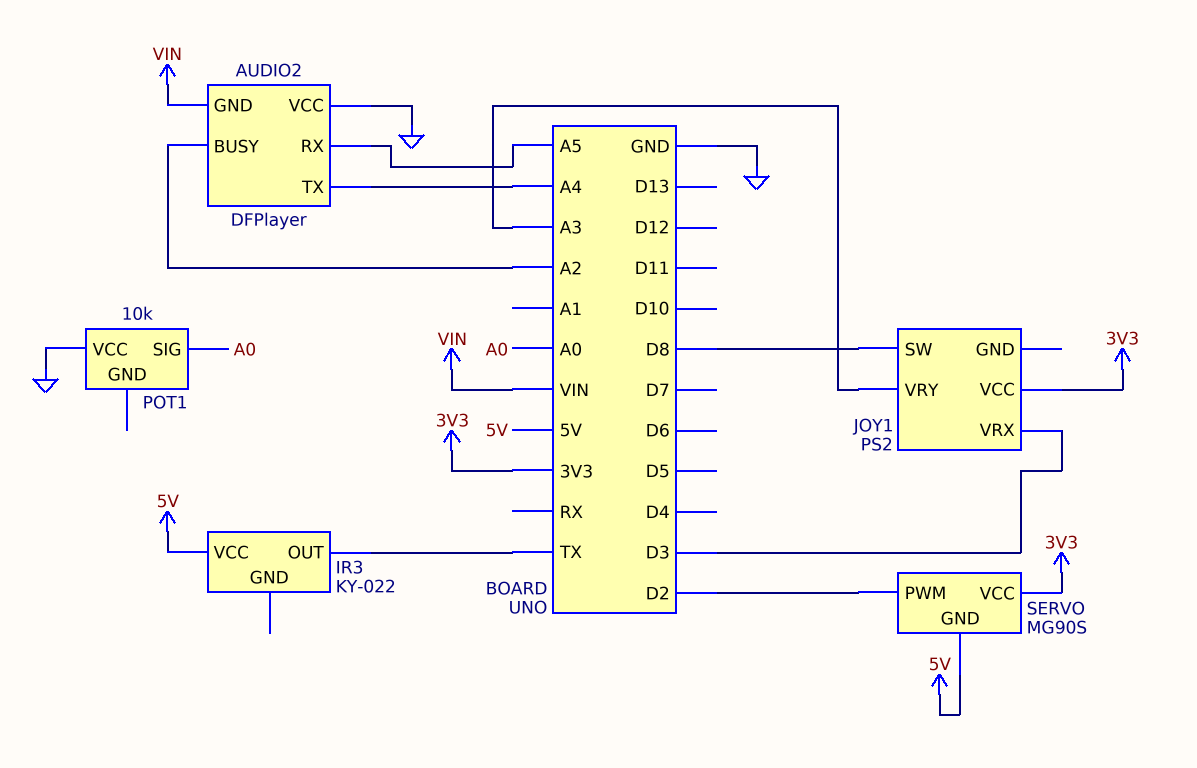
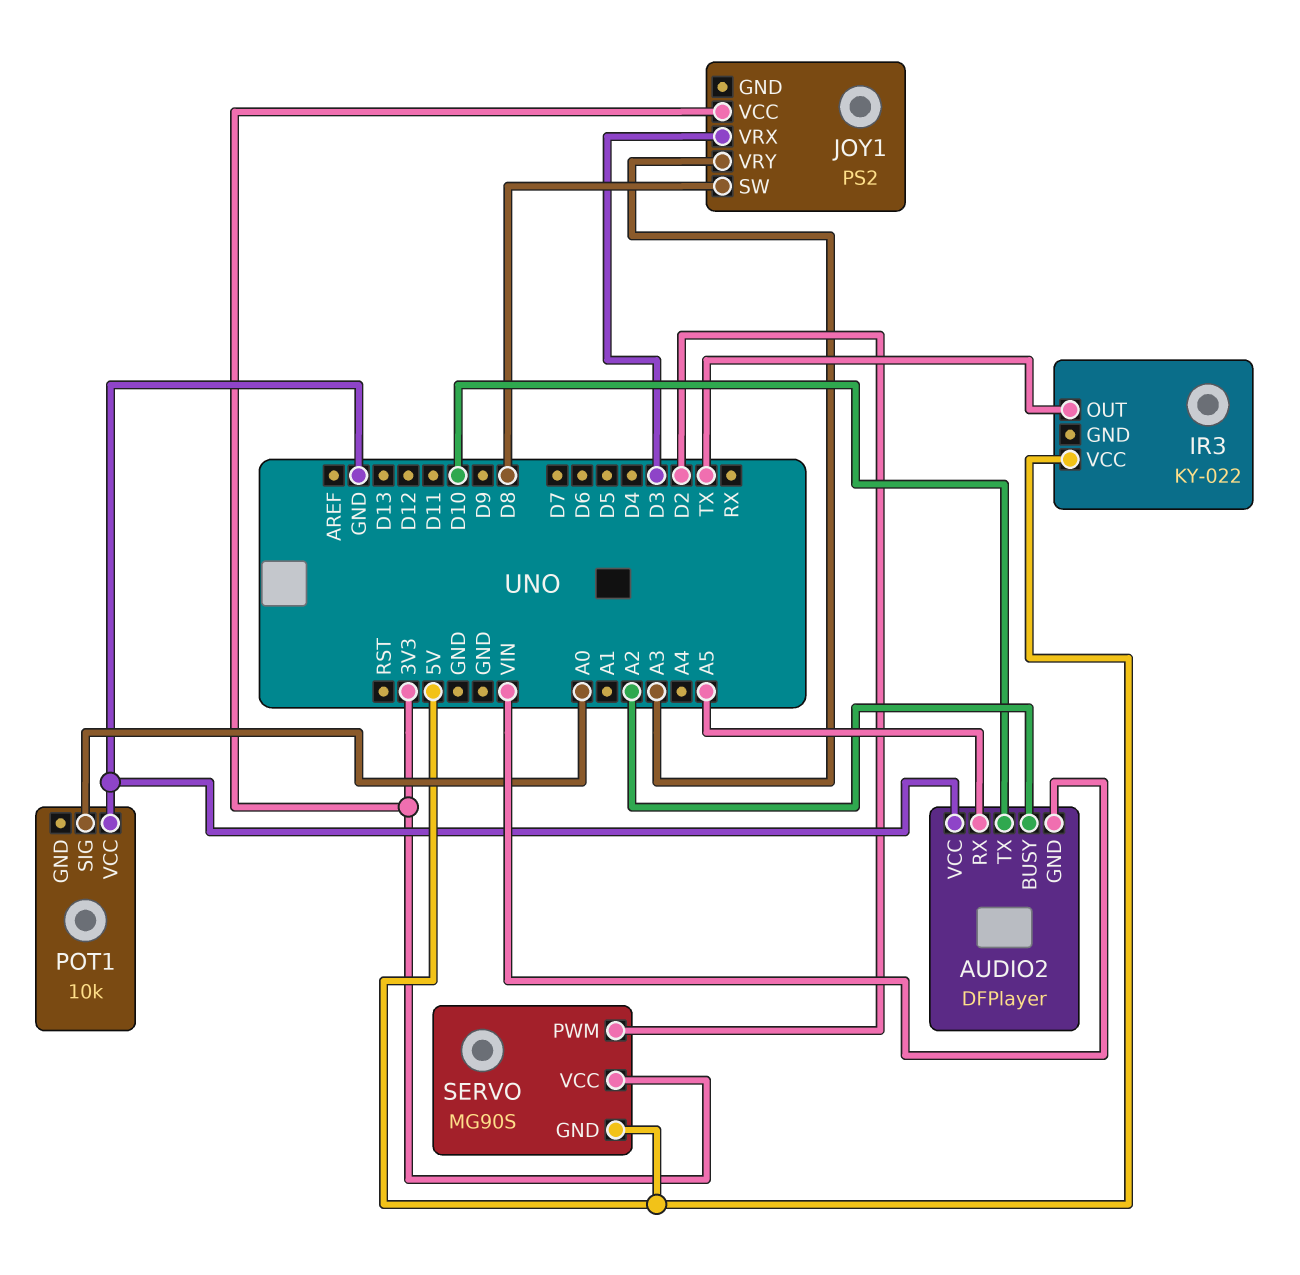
AUDIO2 pin TX: A4 -> D10

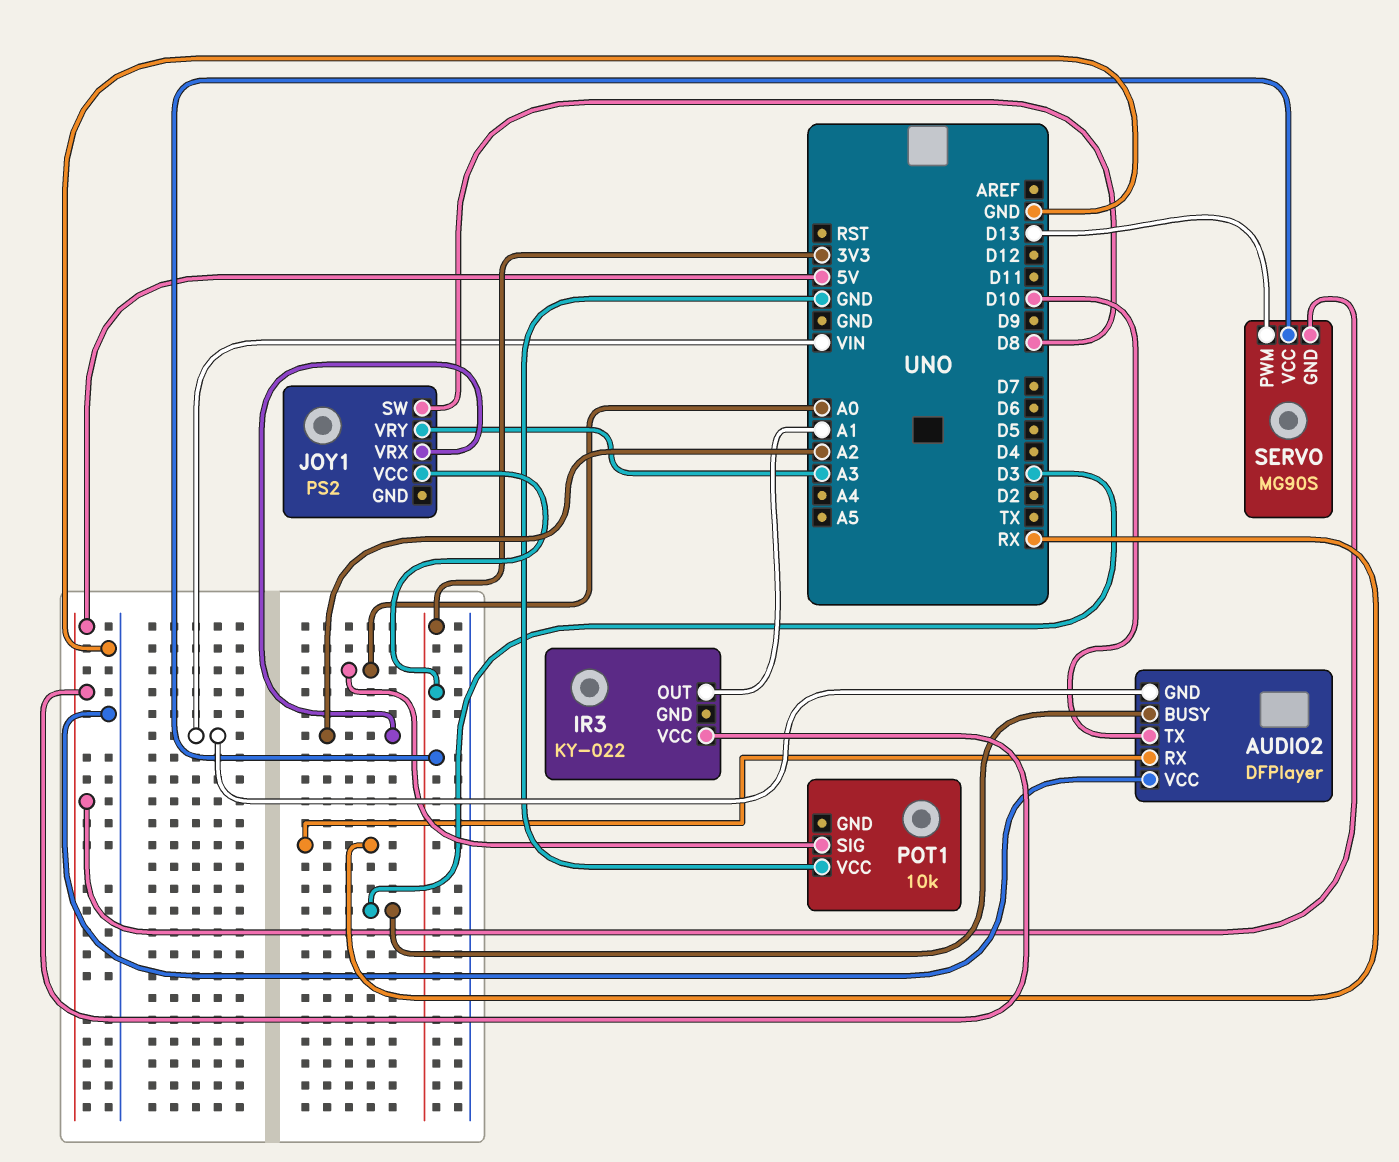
AUDIO2 pin BUSY: A2 -> D3
AUDIO2 pin RX: A5 -> RX
IR3 pin OUT: TX -> A1
JOY1 pin VRX: D3 -> A2
SERVO pin PWM: D2 -> D13

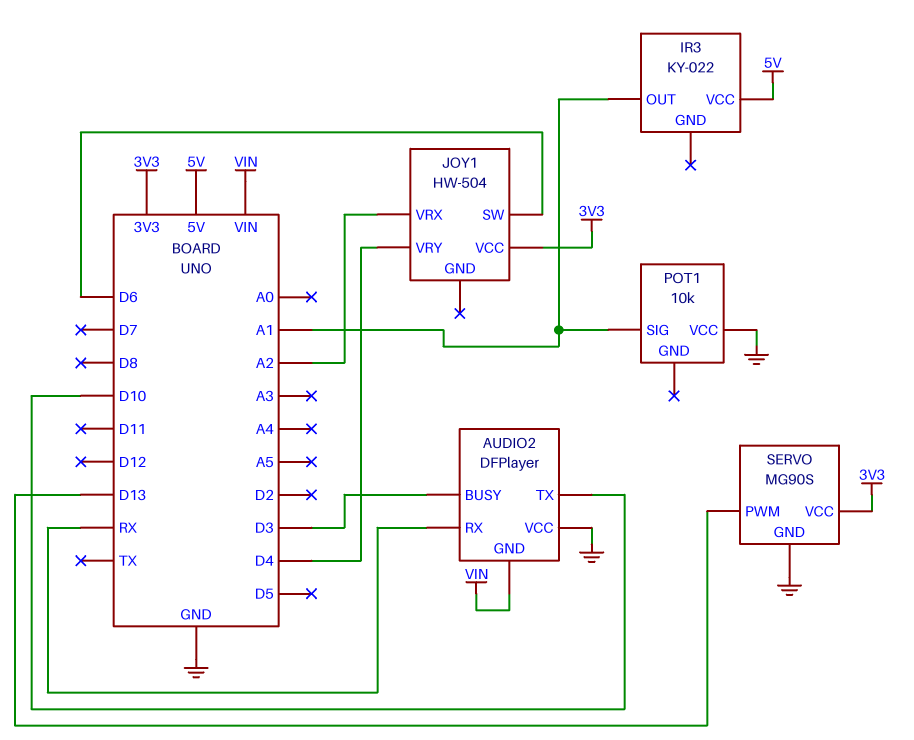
JOY1: PS2 -> HW-504
JOY1 pin SW: D8 -> D6
JOY1 pin VRY: A3 -> D4
POT1 pin SIG: A0 -> A1
SERVO pin GND: 5V -> GND

